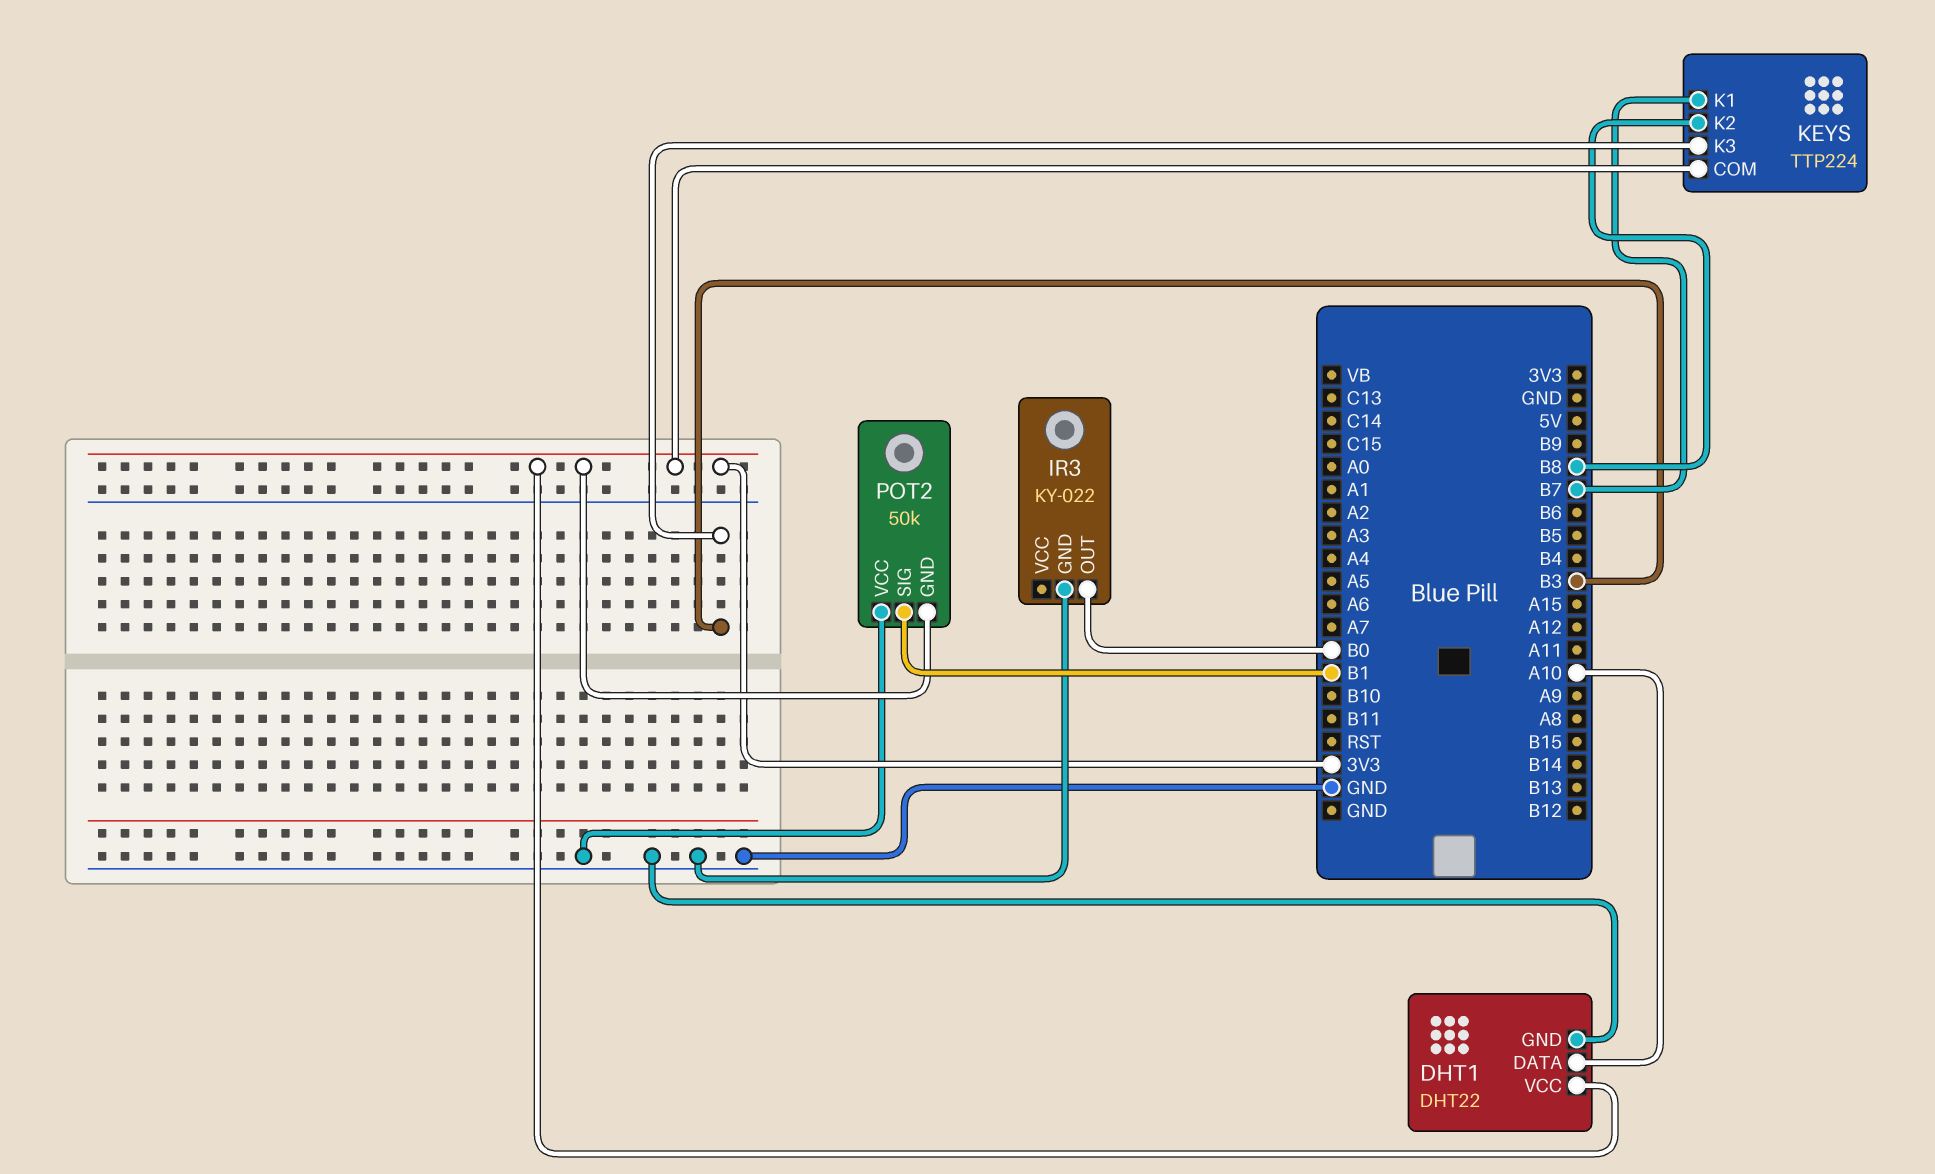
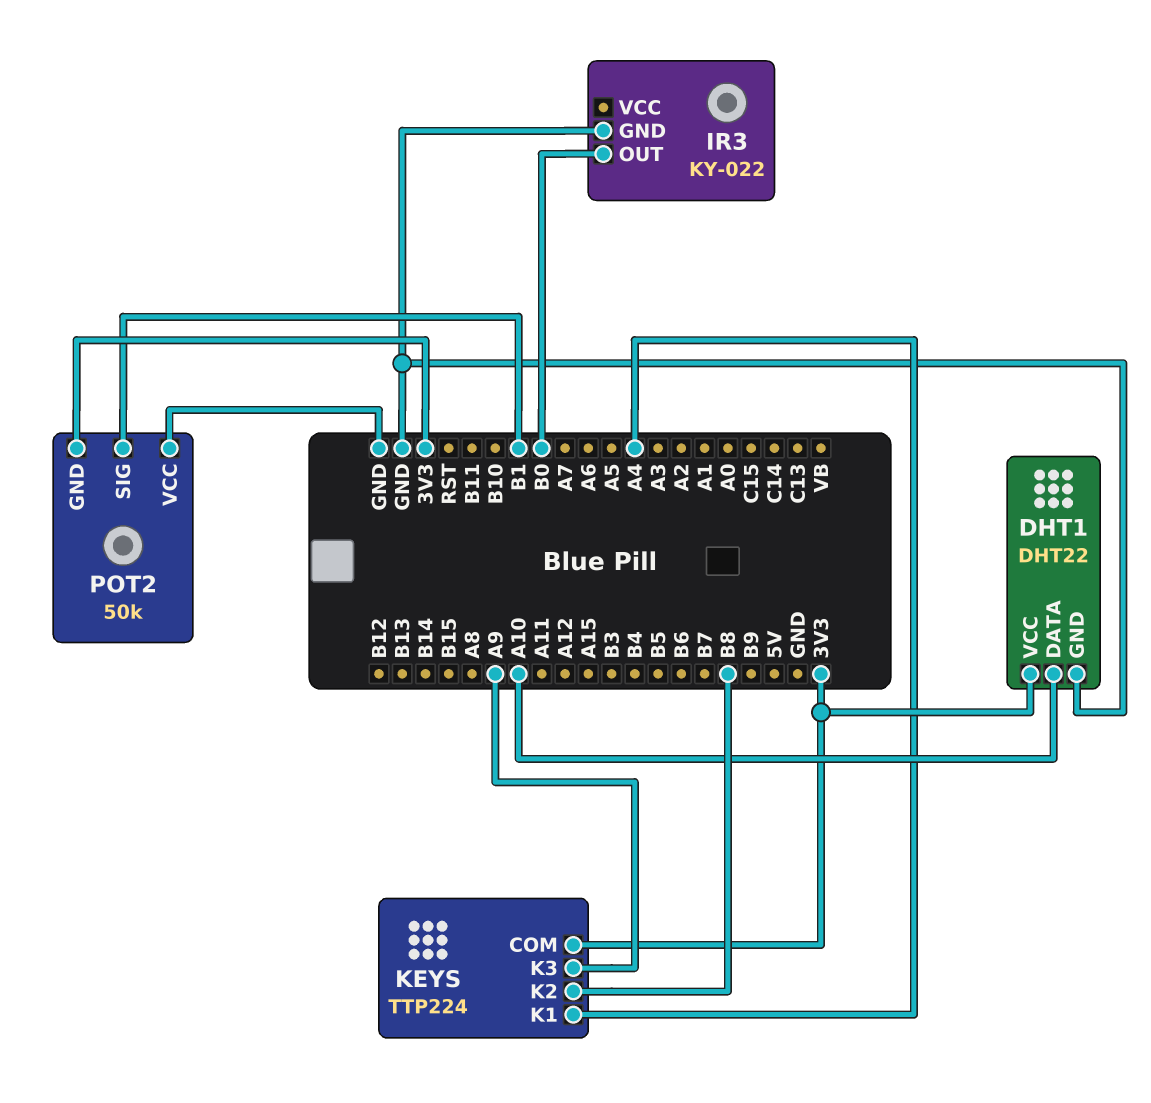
KEYS pin K1: B7 -> A4
KEYS pin K3: B3 -> A9

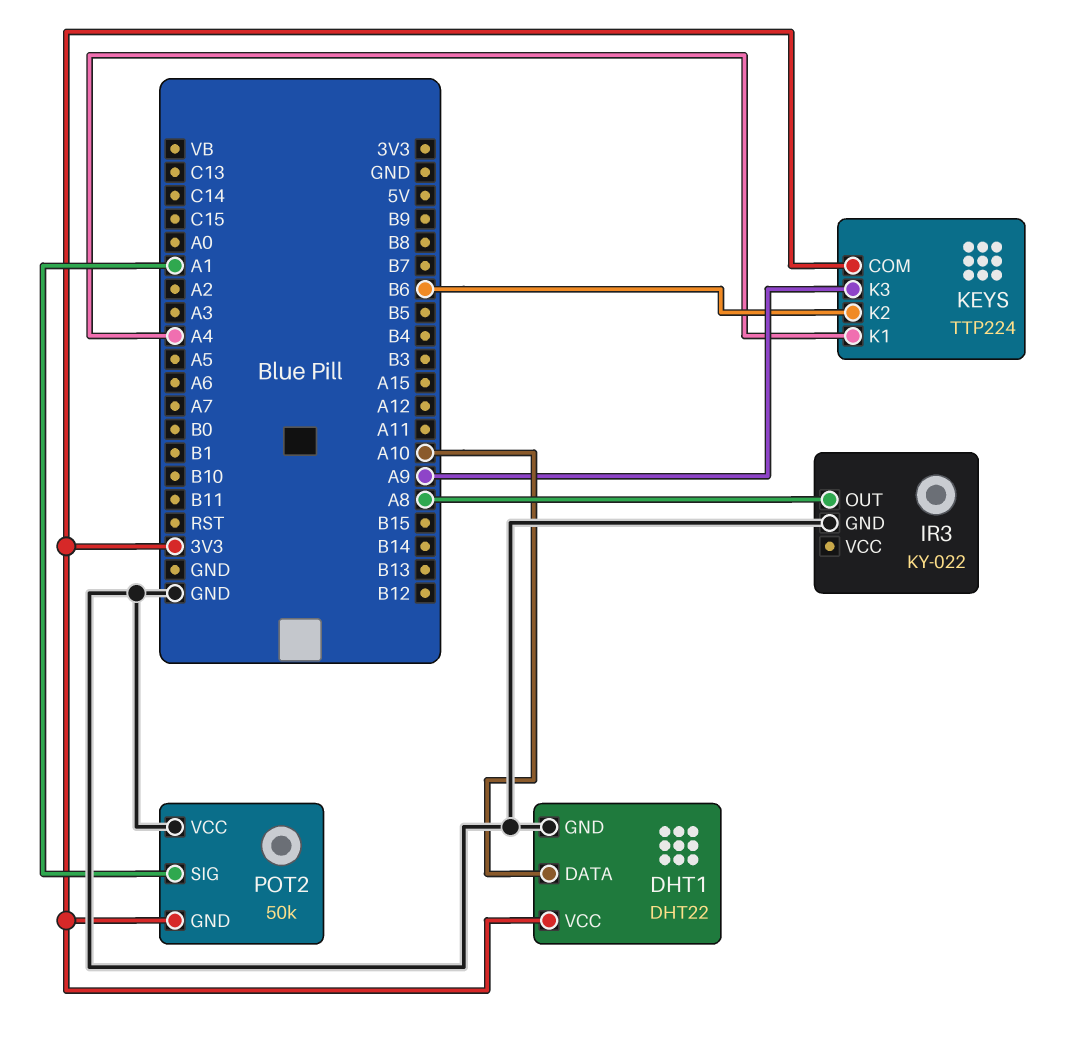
IR3 pin OUT: B0 -> A8
KEYS pin K2: B8 -> B6
POT2 pin SIG: B1 -> A1

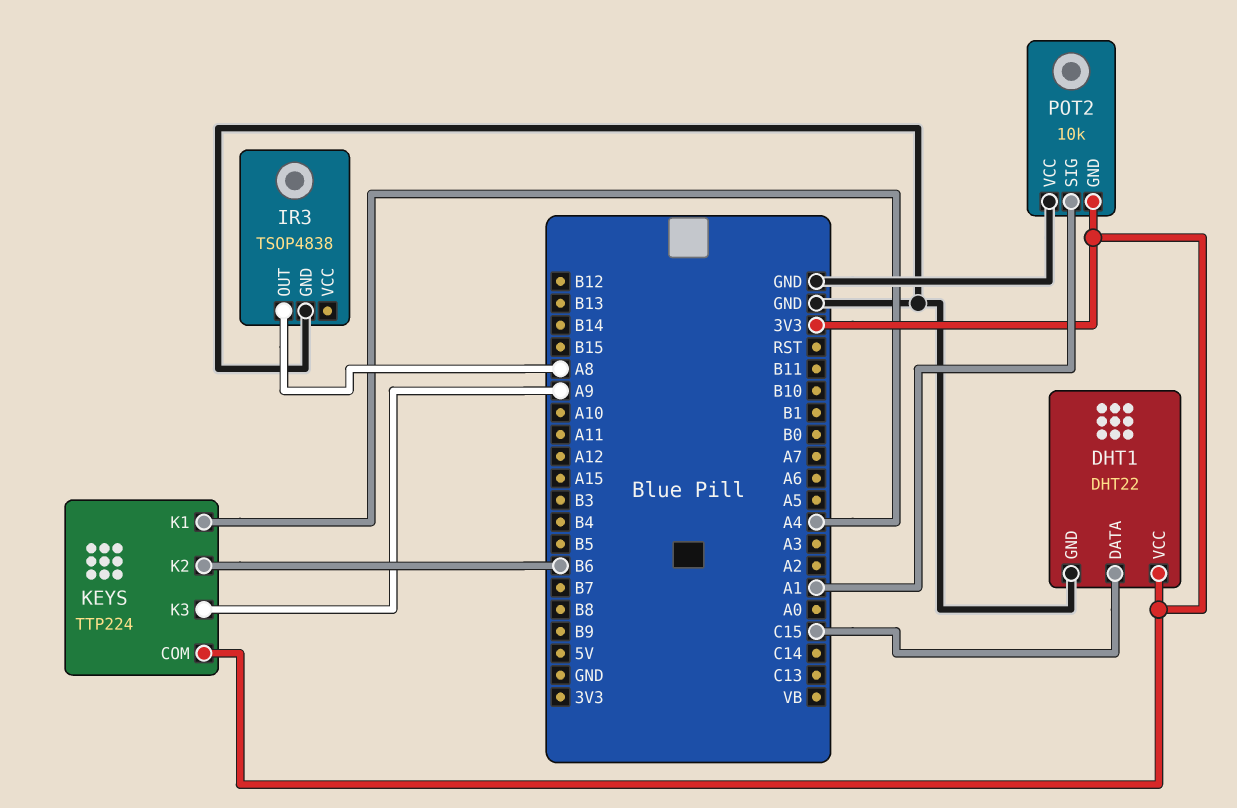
DHT1 pin DATA: A10 -> C15
IR3: KY-022 -> TSOP4838
POT2: 50k -> 10k

